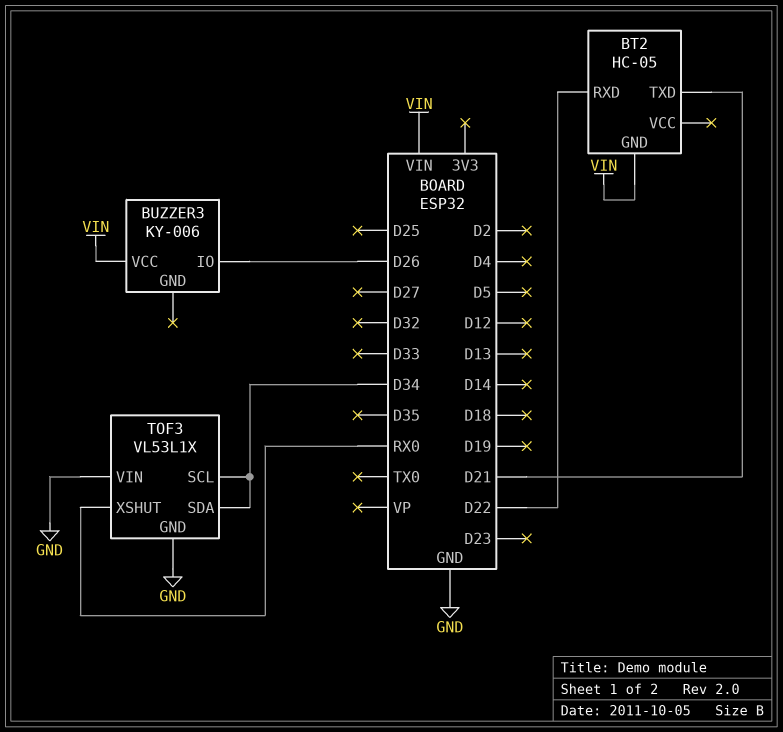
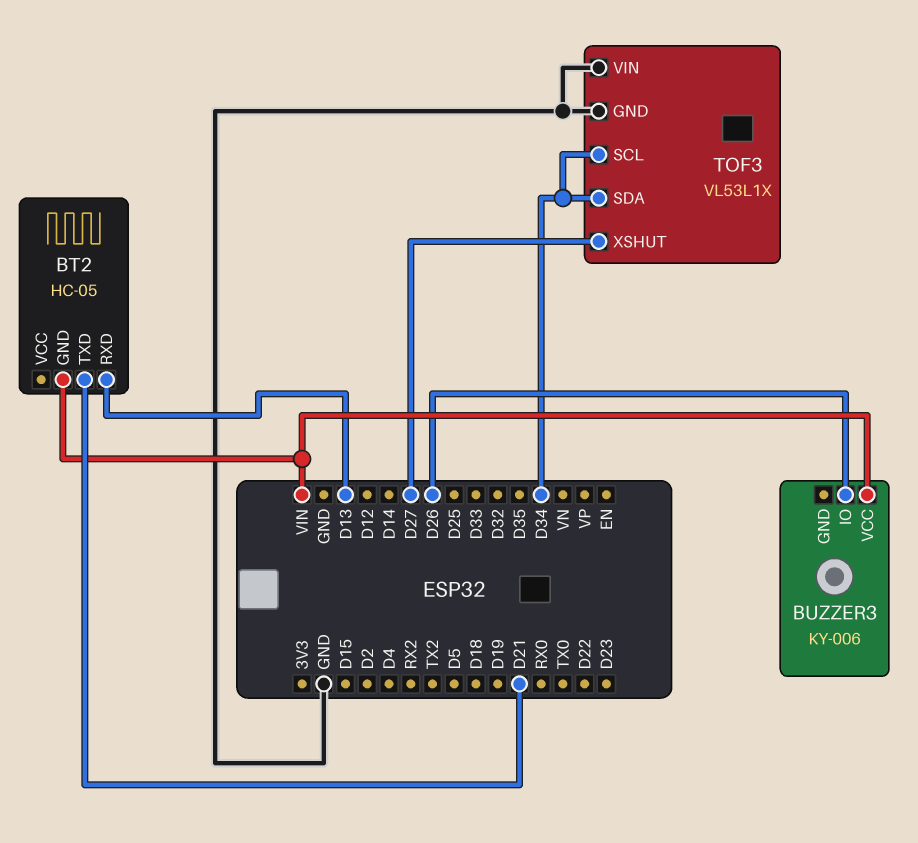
BT2 pin RXD: D22 -> D13
TOF3 pin XSHUT: RX0 -> D27

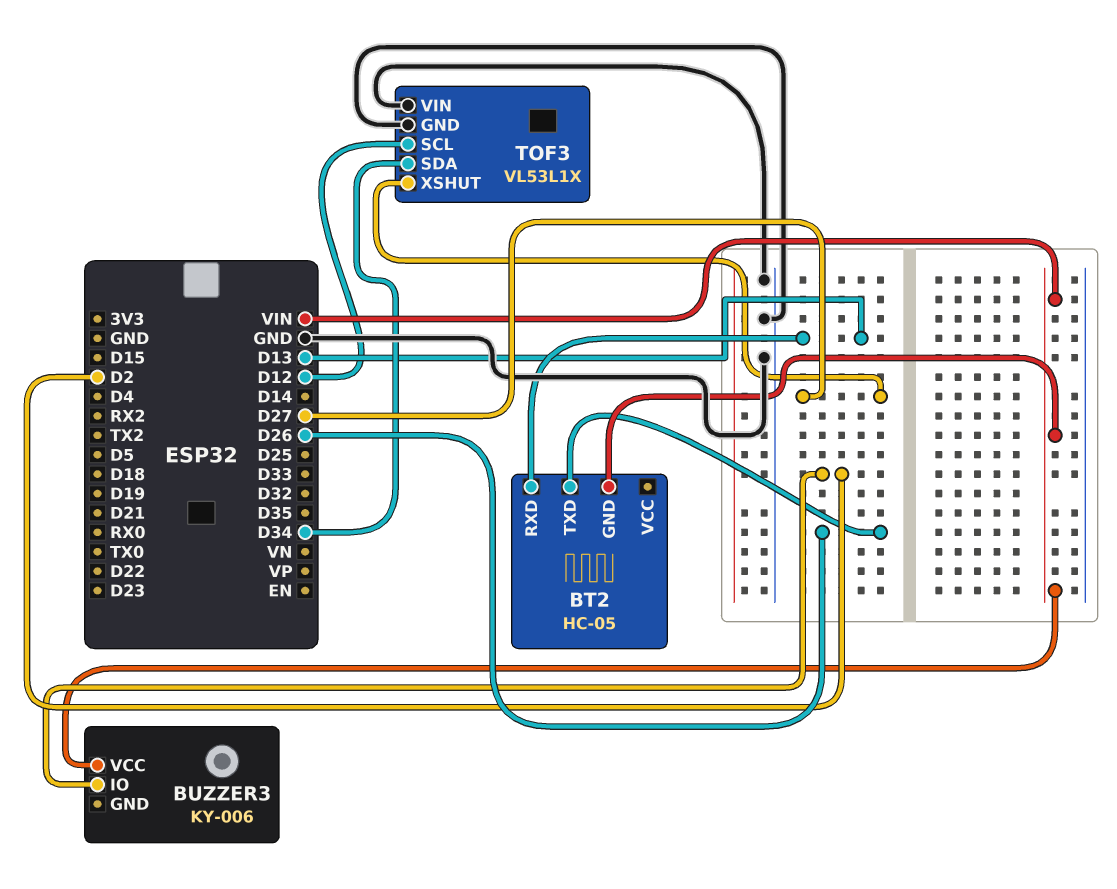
BT2 pin TXD: D21 -> D26
BUZZER3 pin IO: D26 -> D2
TOF3 pin SCL: D34 -> D12

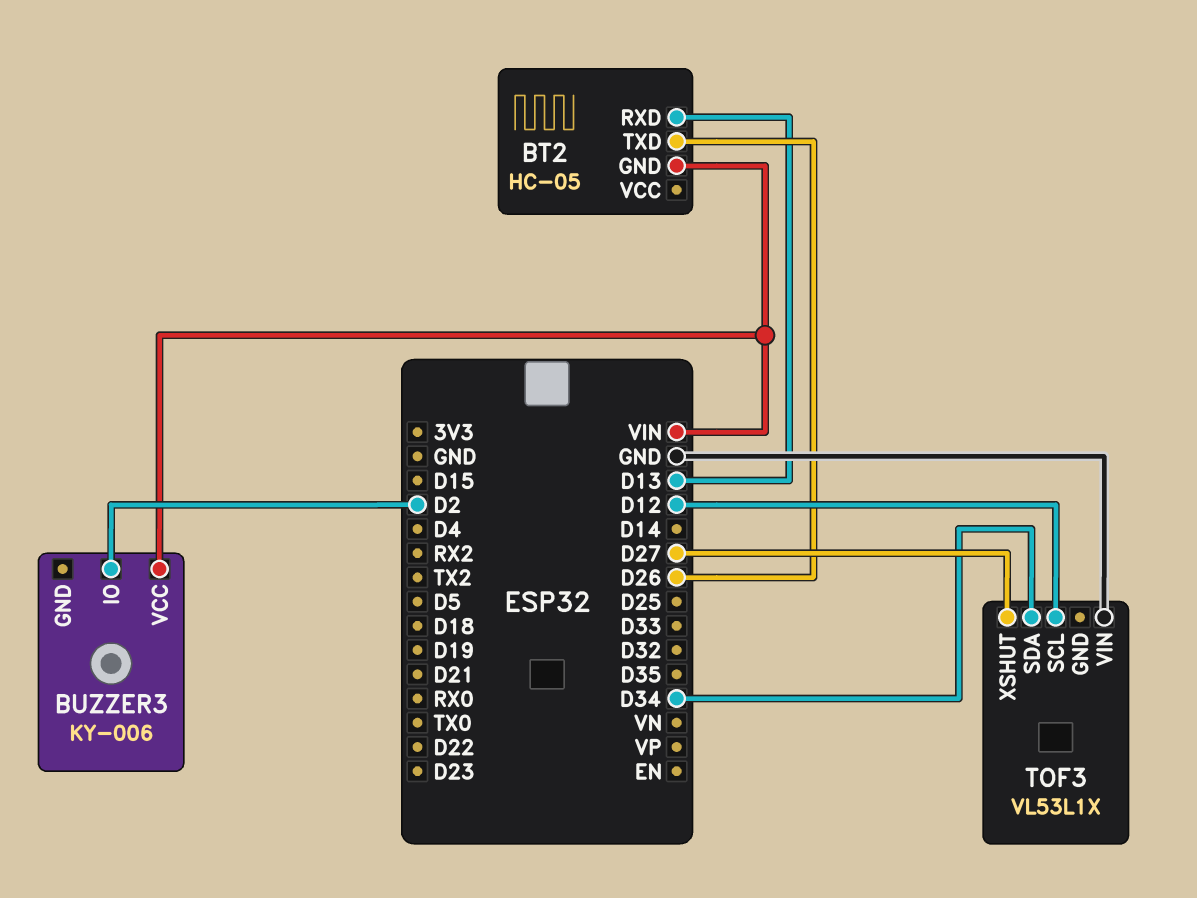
TOF3 pin GND: GND -> none

